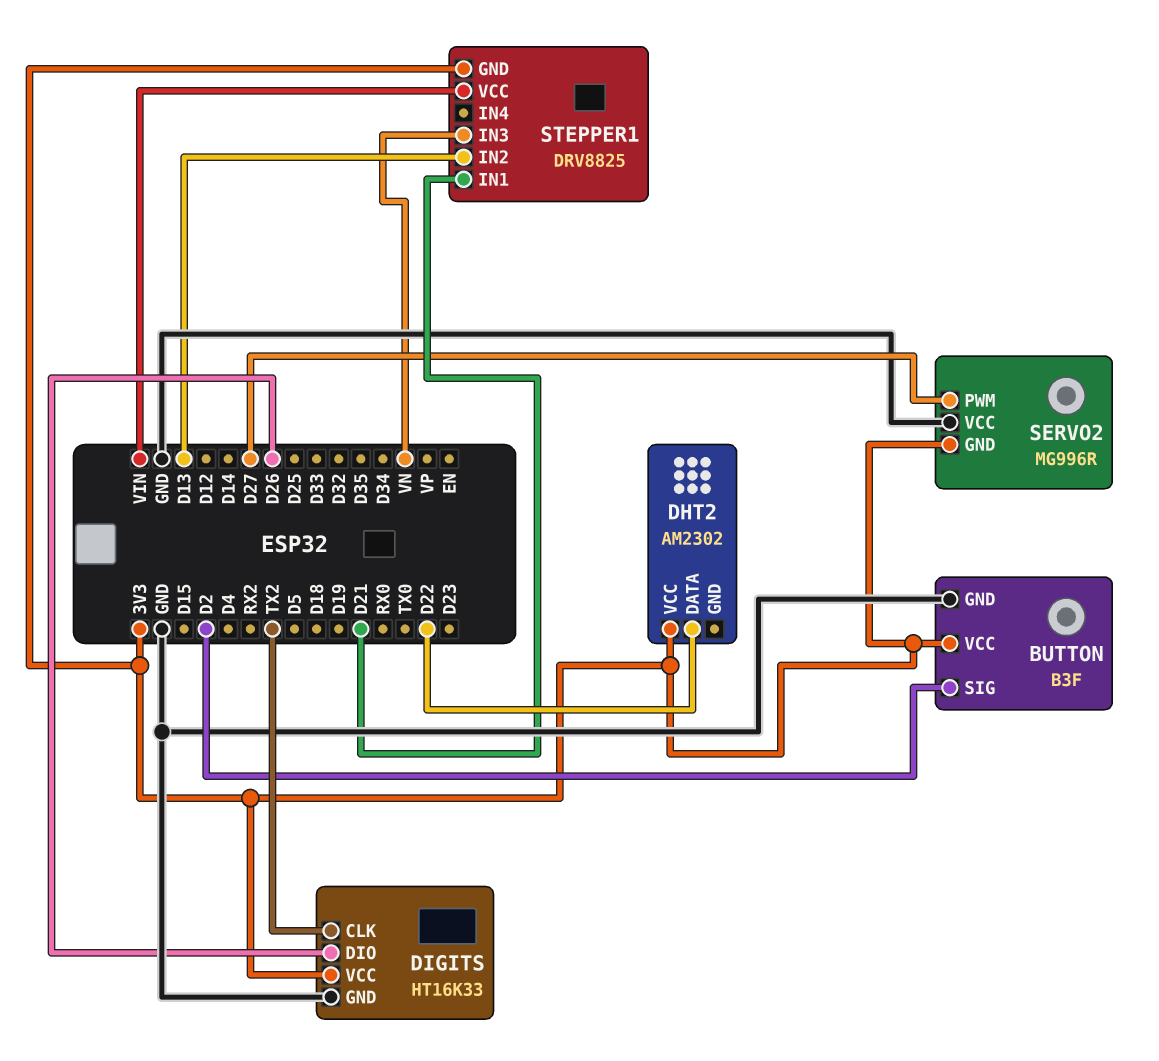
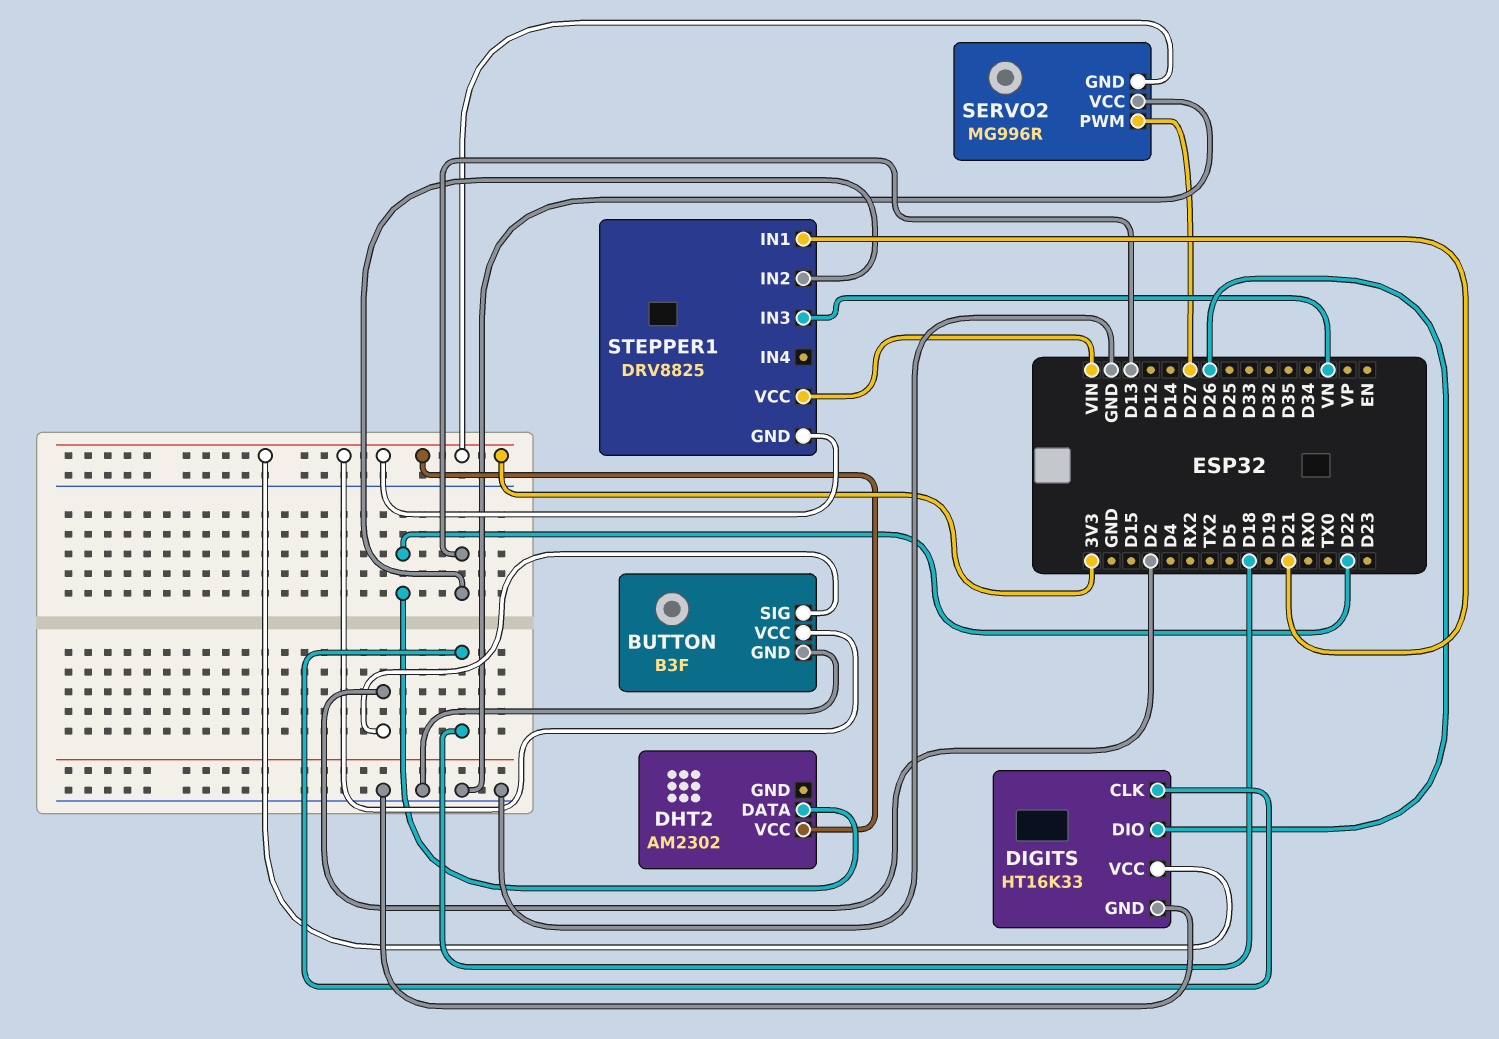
DIGITS pin CLK: TX2 -> D18

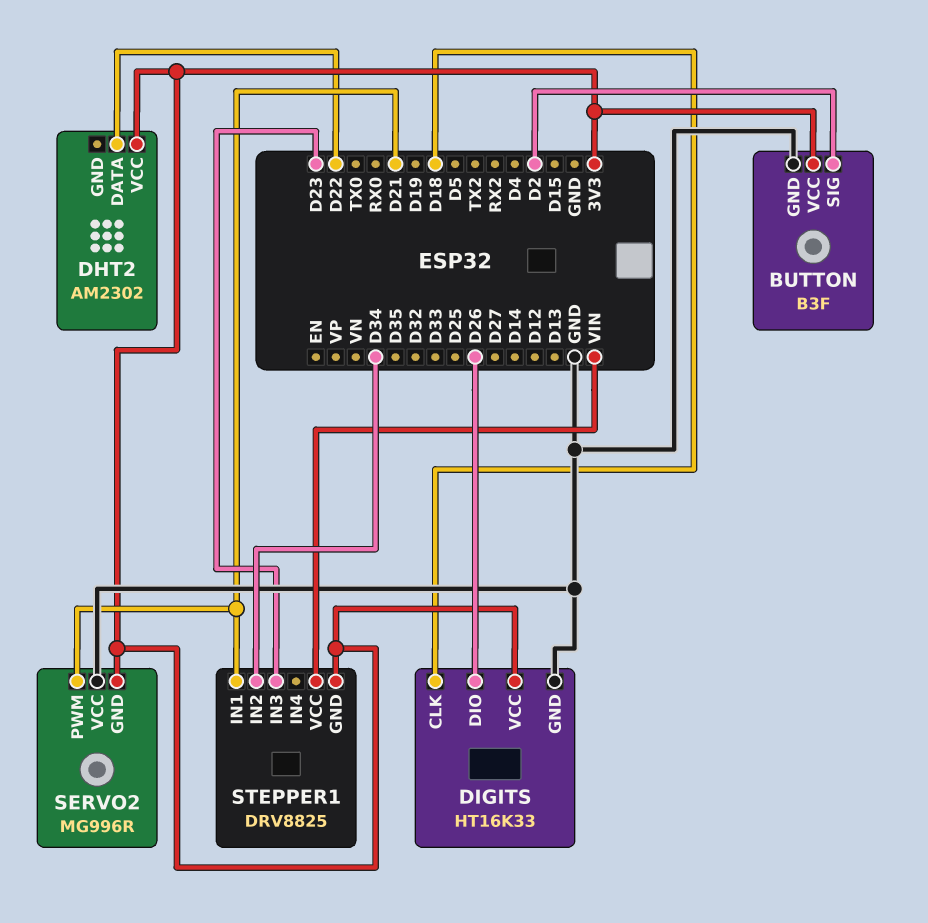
SERVO2 pin PWM: D27 -> D21
STEPPER1 pin IN2: D13 -> D34
STEPPER1 pin IN3: VN -> D23

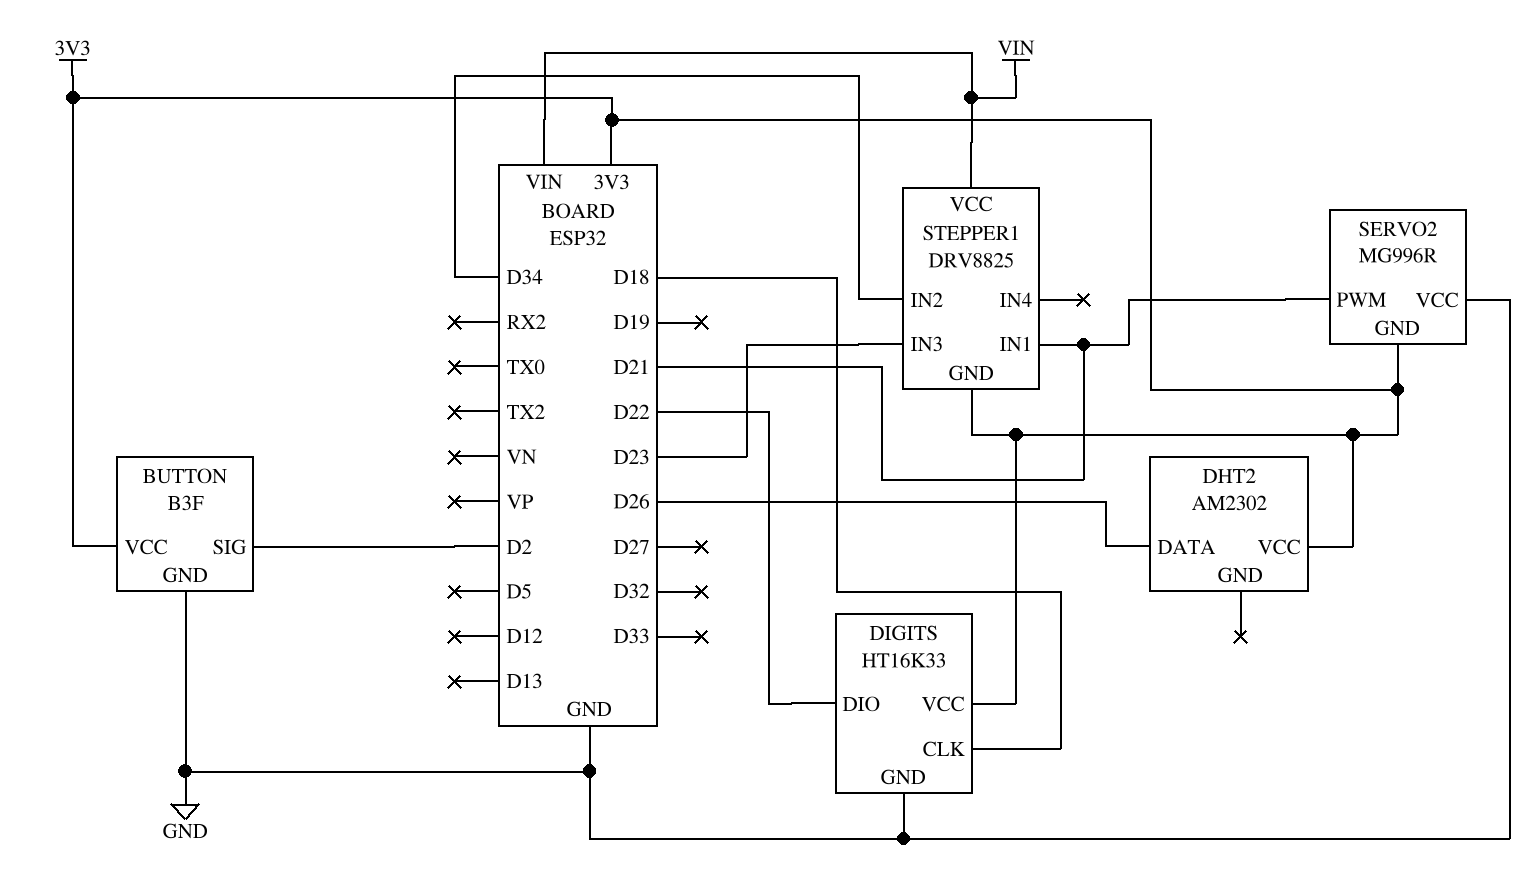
DHT2 pin DATA: D22 -> D26
DIGITS pin DIO: D26 -> D22

